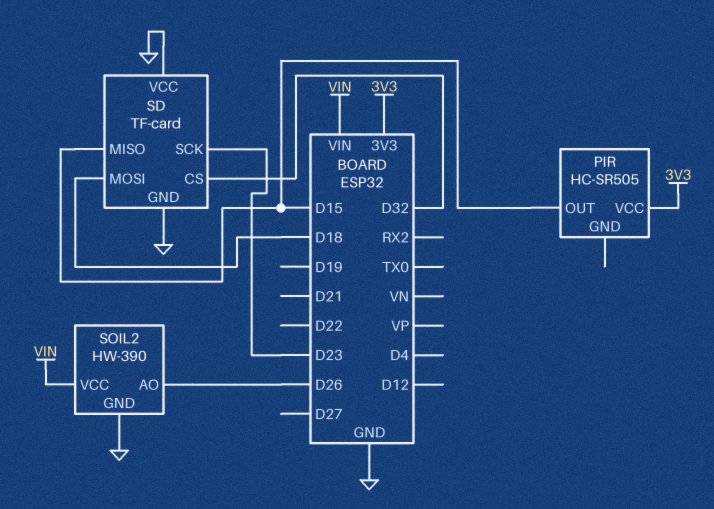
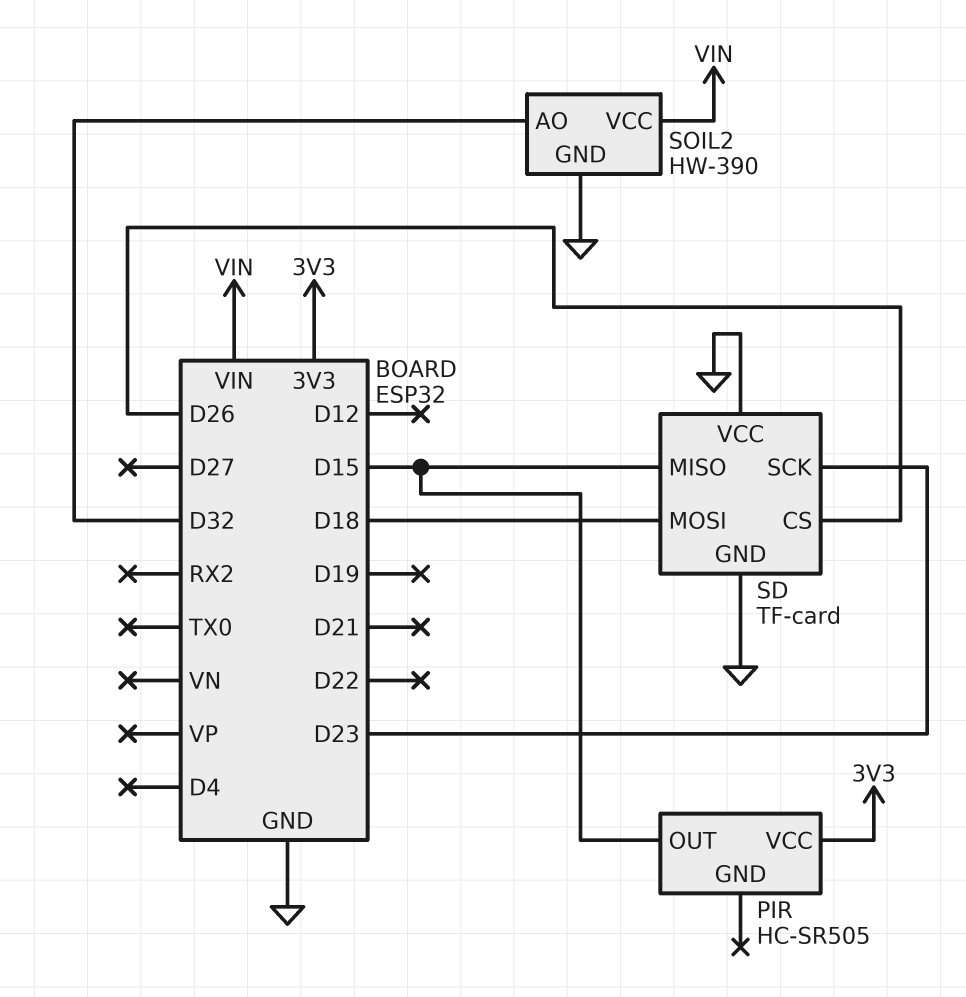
SD pin CS: D32 -> D26
SOIL2 pin AO: D26 -> D32

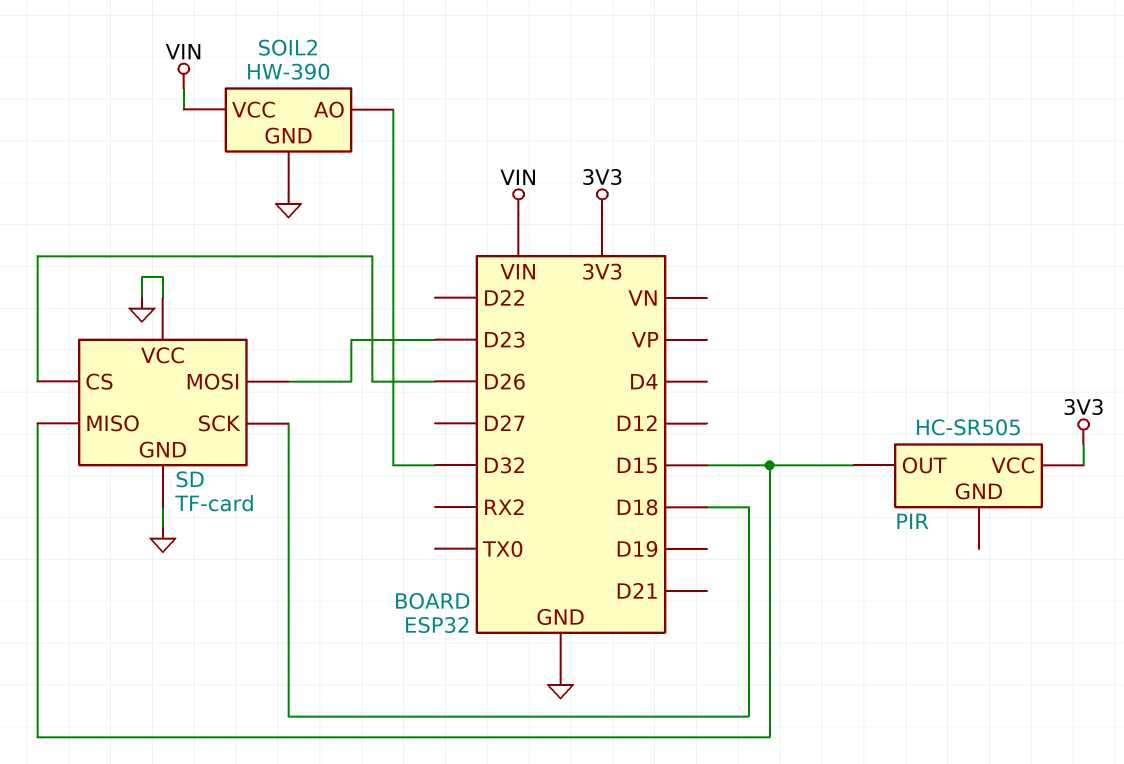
SD pin MOSI: D18 -> D23
SD pin SCK: D23 -> D18

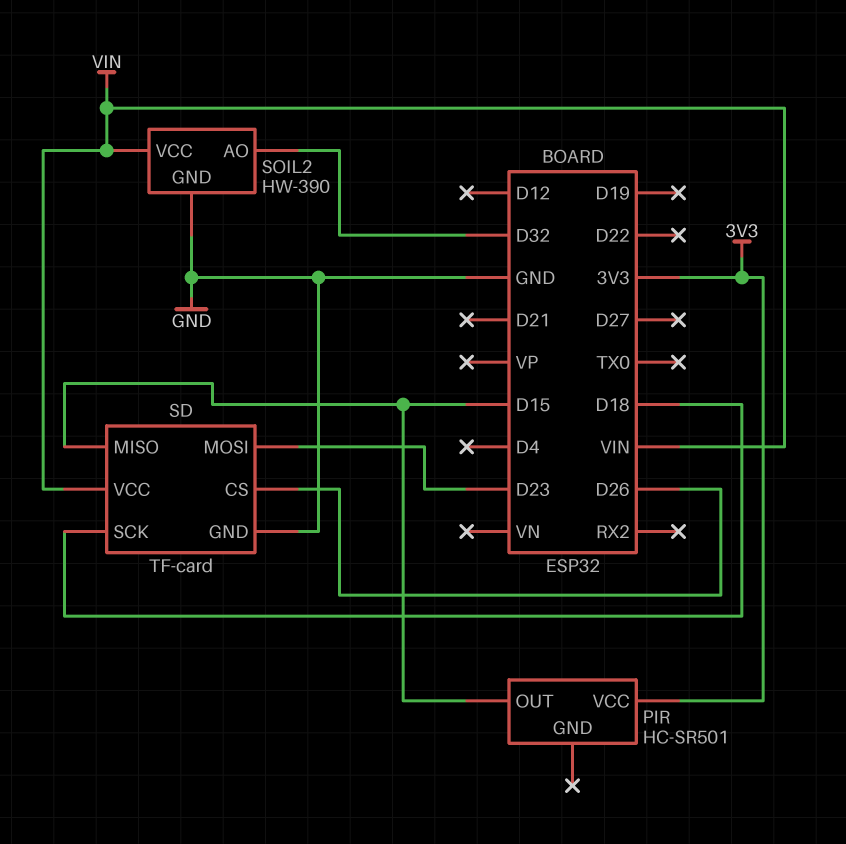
PIR: HC-SR505 -> HC-SR501
SD pin VCC: GND -> VIN

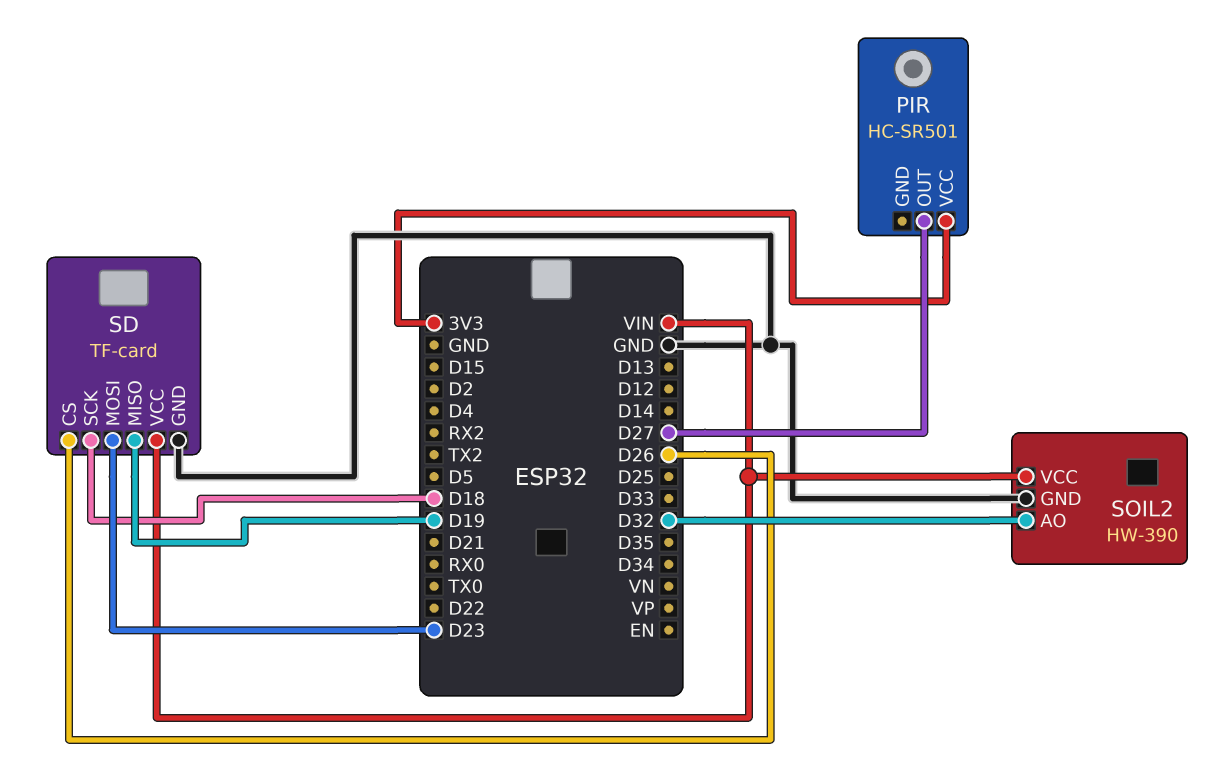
PIR pin OUT: D15 -> D27
SD pin MISO: D15 -> D19

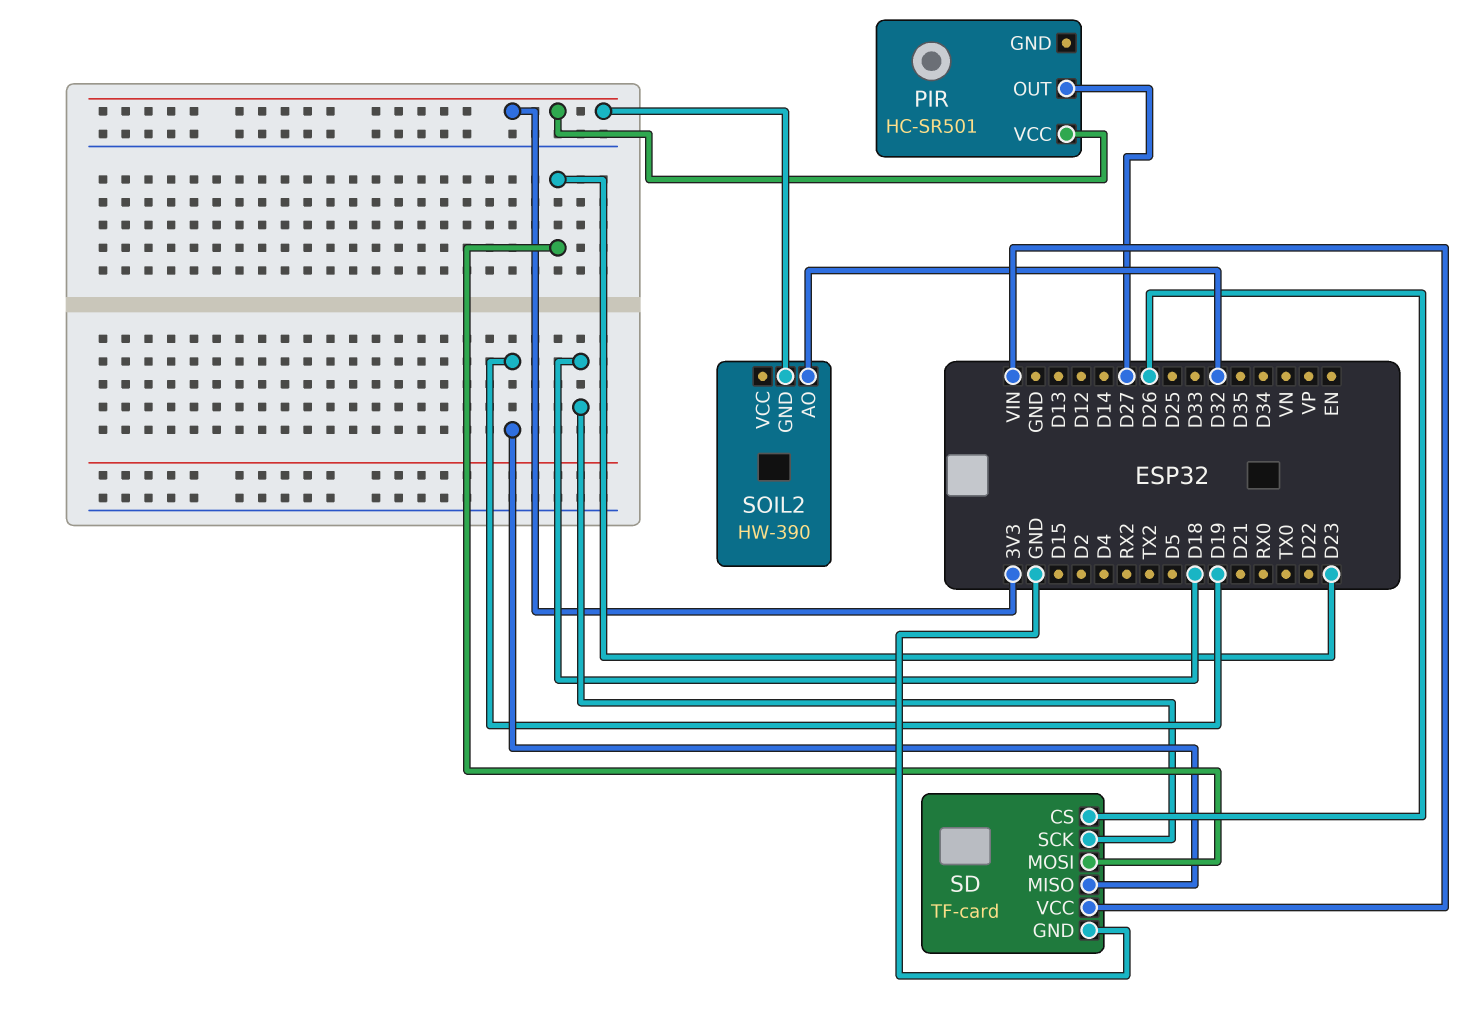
SOIL2 pin GND: GND -> 3V3
SOIL2 pin VCC: VIN -> none

